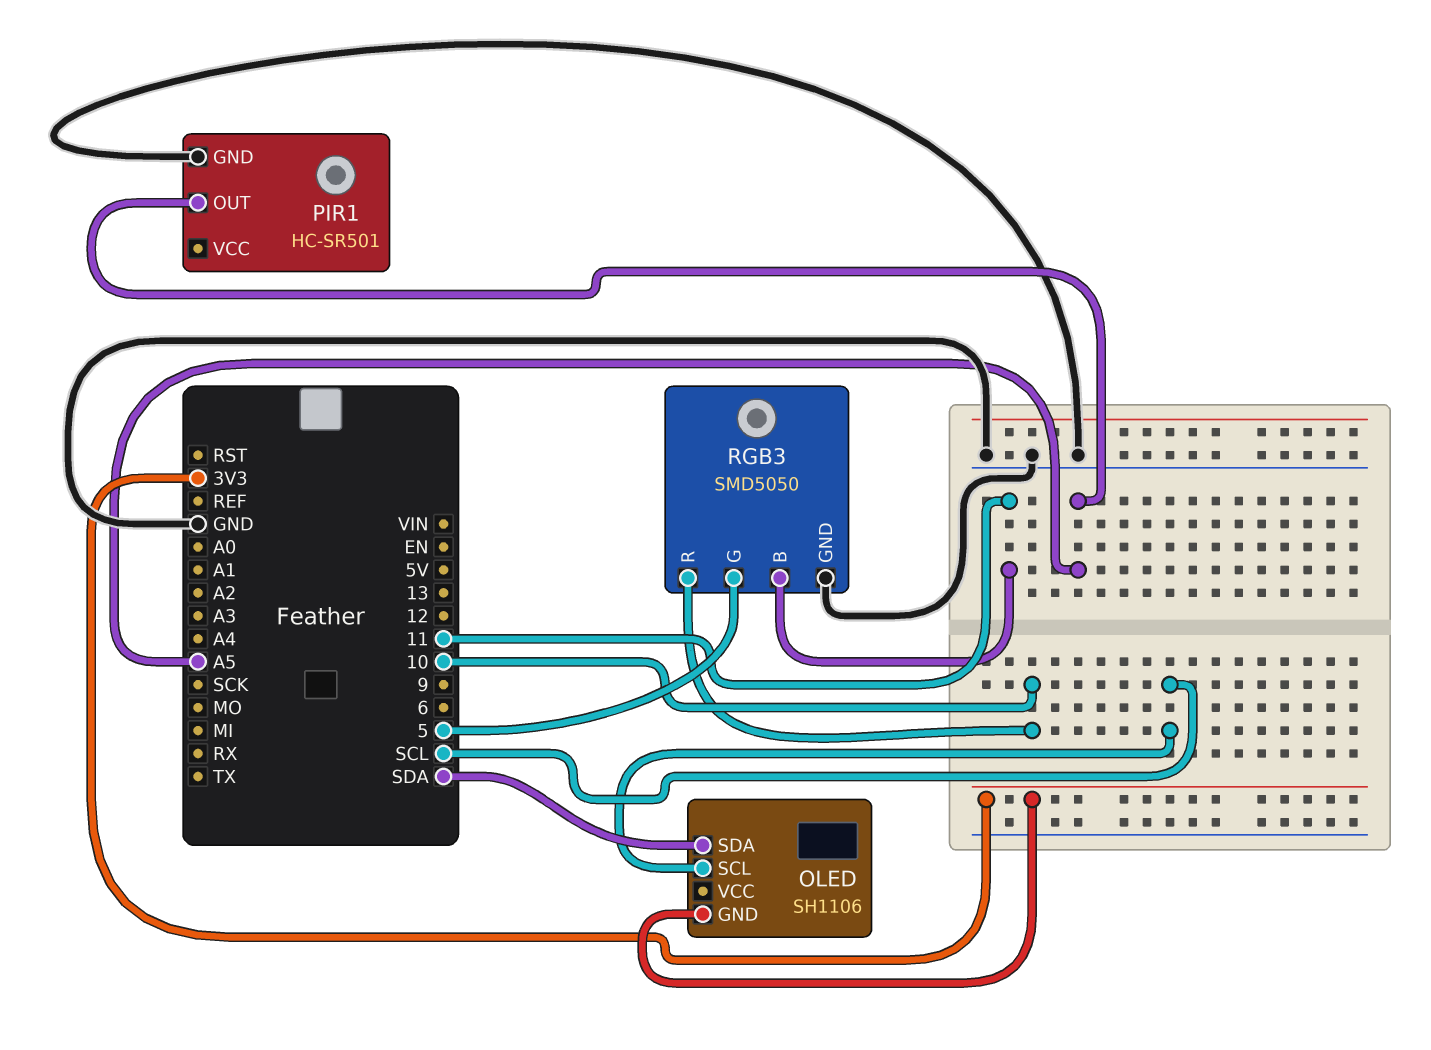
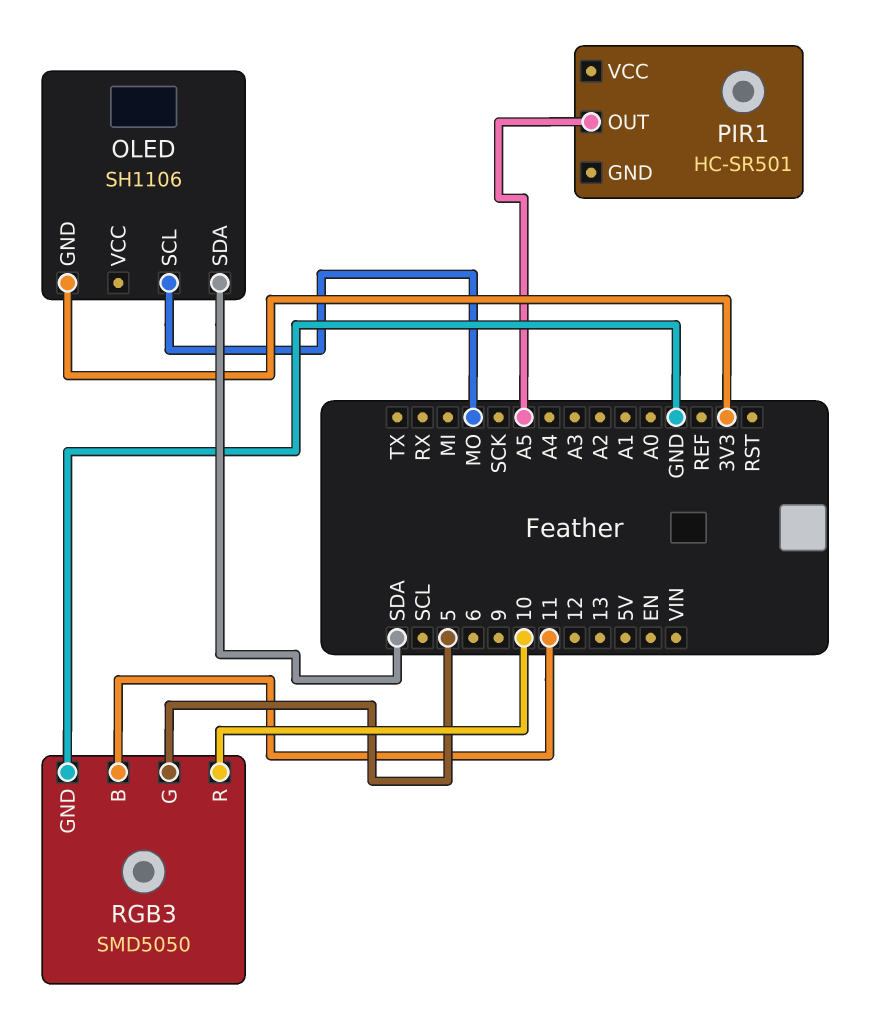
OLED pin SCL: SCL -> MO
PIR1 pin GND: GND -> none

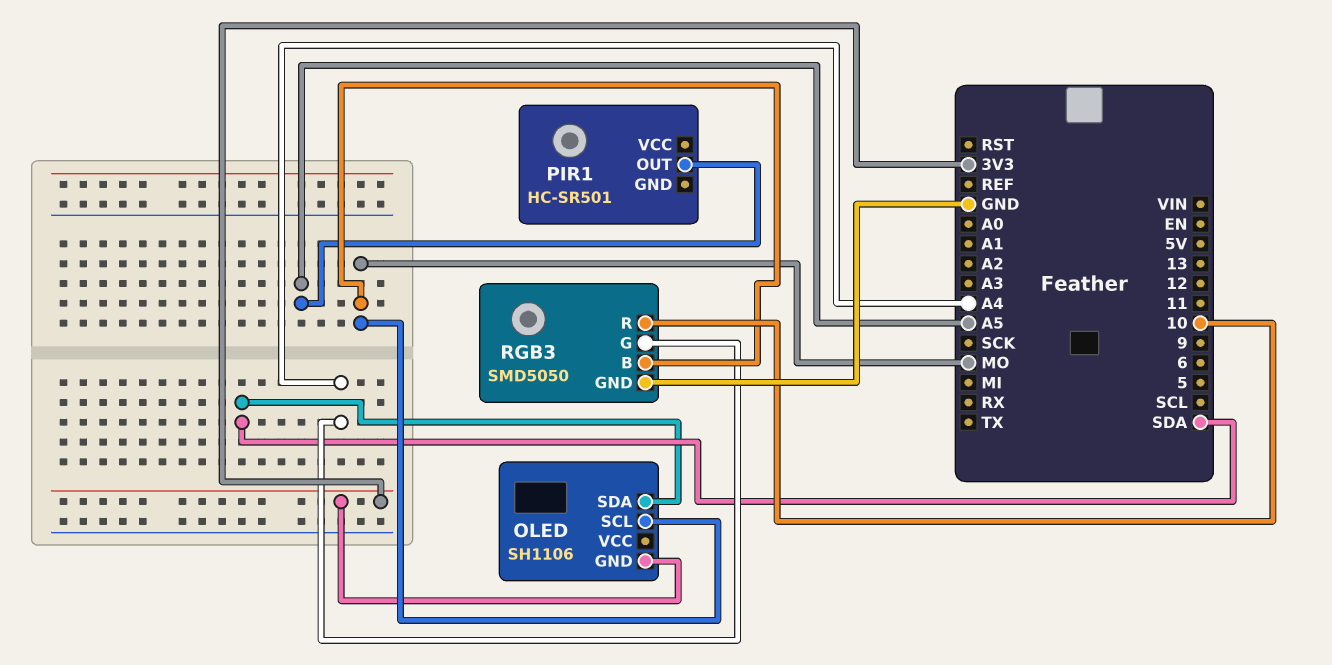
RGB3 pin B: 11 -> MO
RGB3 pin G: 5 -> A4

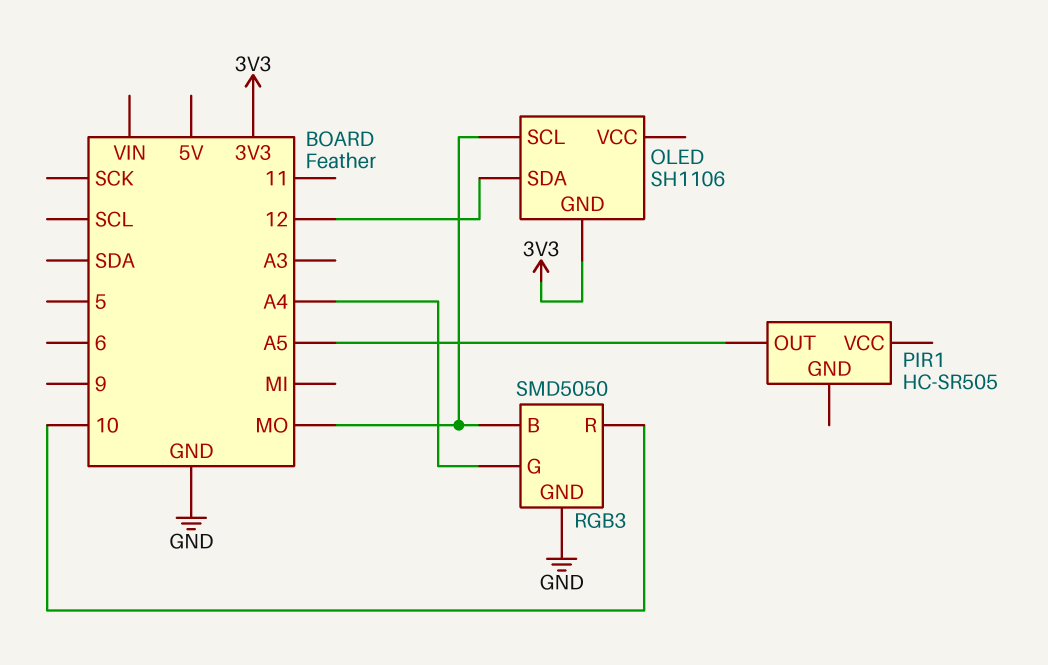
OLED pin SDA: SDA -> 12
PIR1: HC-SR501 -> HC-SR505

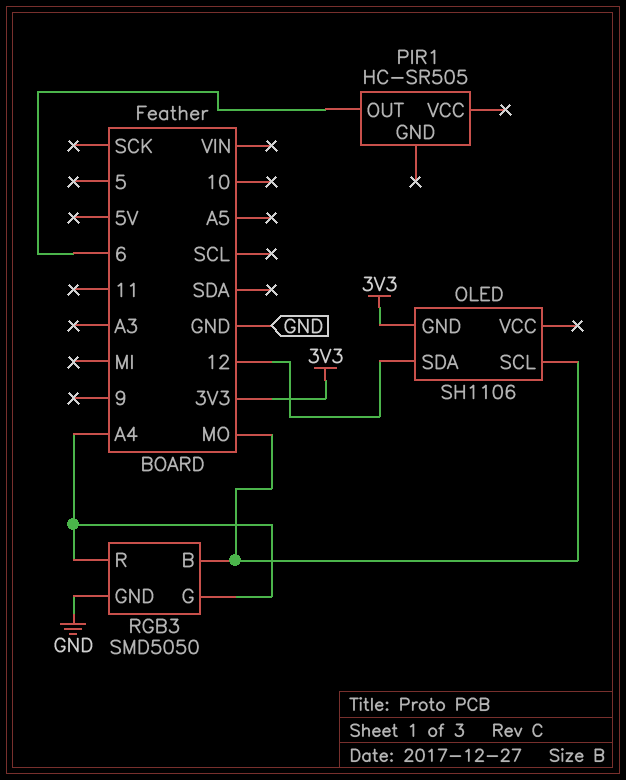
PIR1 pin OUT: A5 -> 6
RGB3 pin R: 10 -> A4

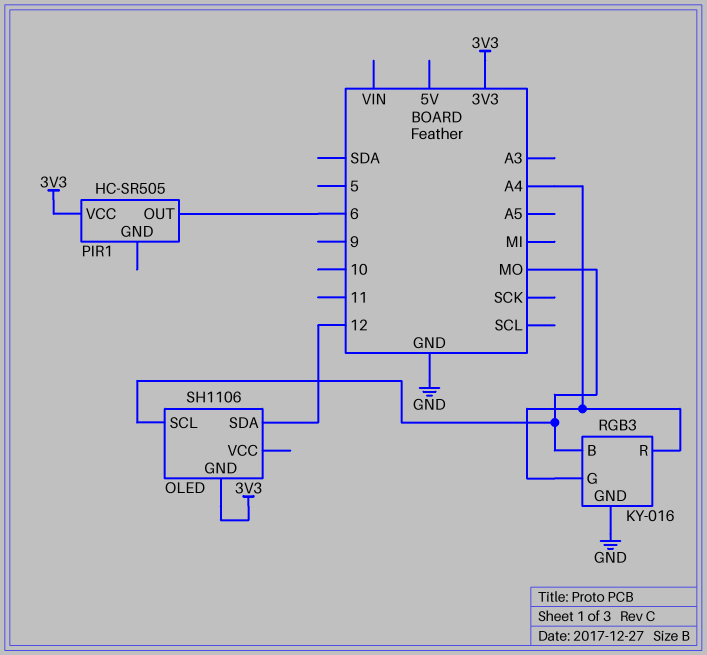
PIR1 pin VCC: none -> 3V3
RGB3: SMD5050 -> KY-016

